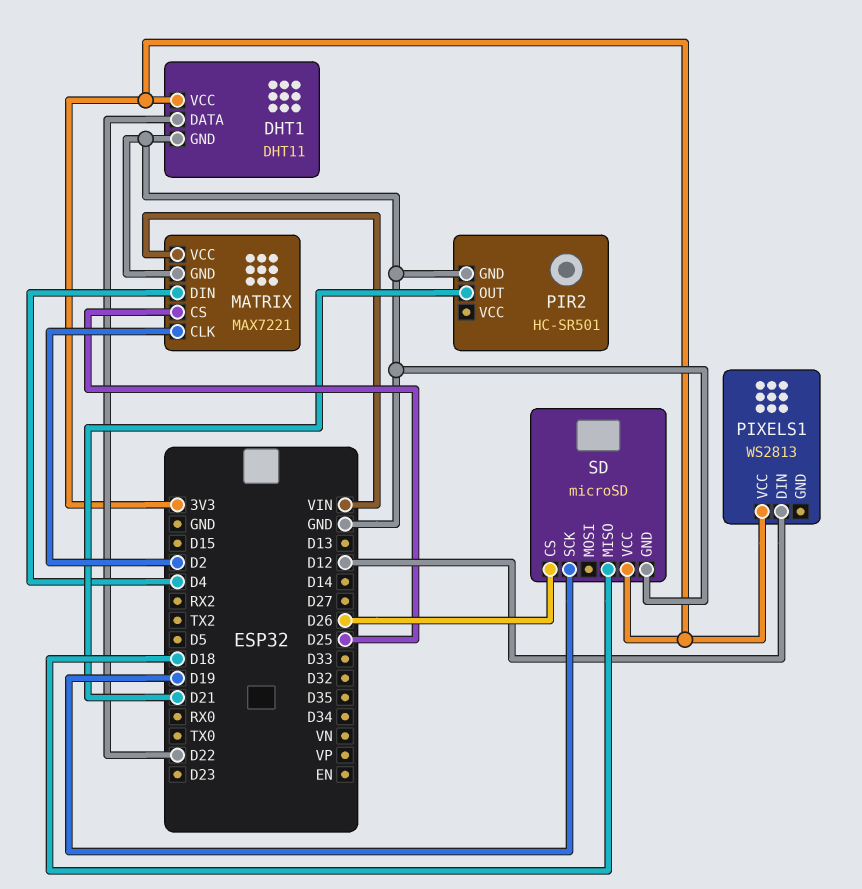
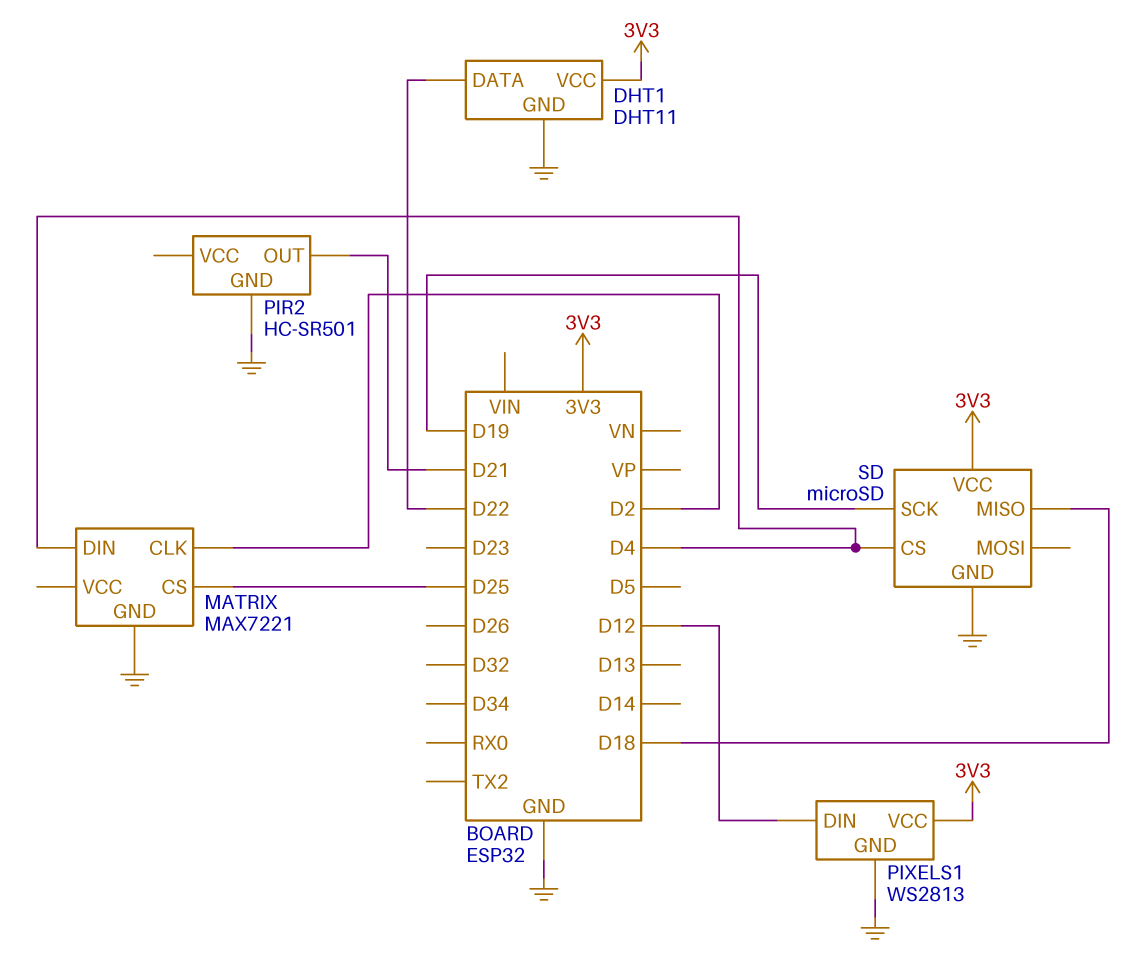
MATRIX pin VCC: VIN -> none
PIXELS1 pin GND: none -> GND
SD pin CS: D26 -> D4

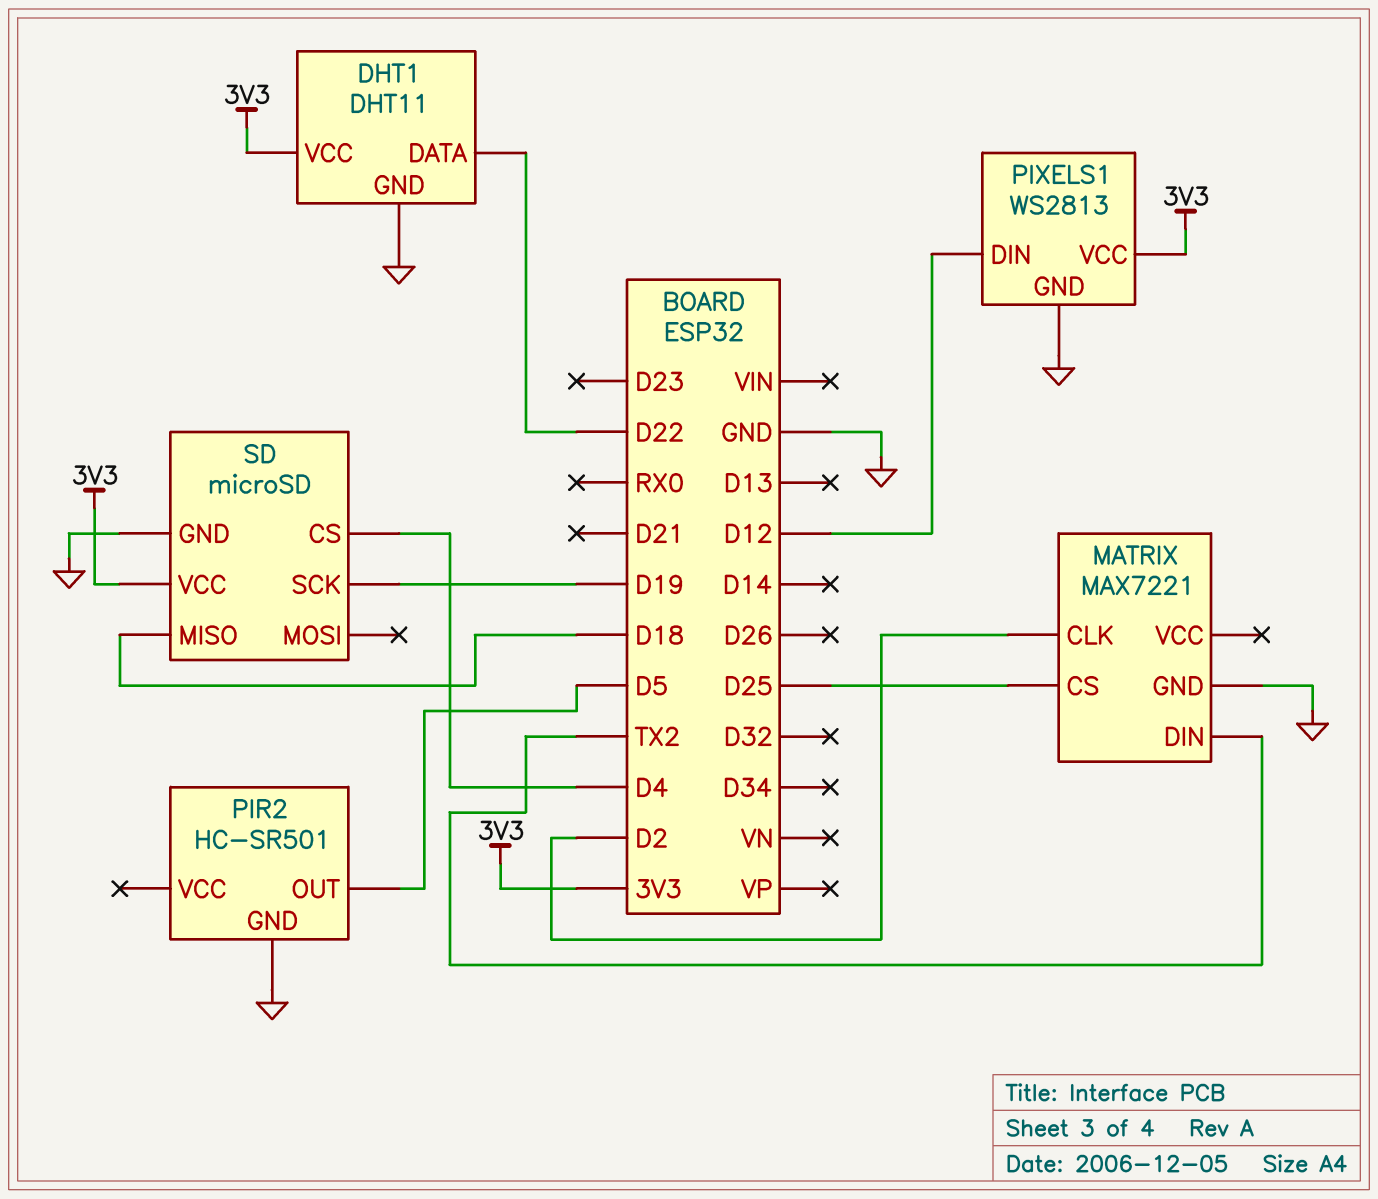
MATRIX pin DIN: D4 -> TX2
PIR2 pin OUT: D21 -> D5

